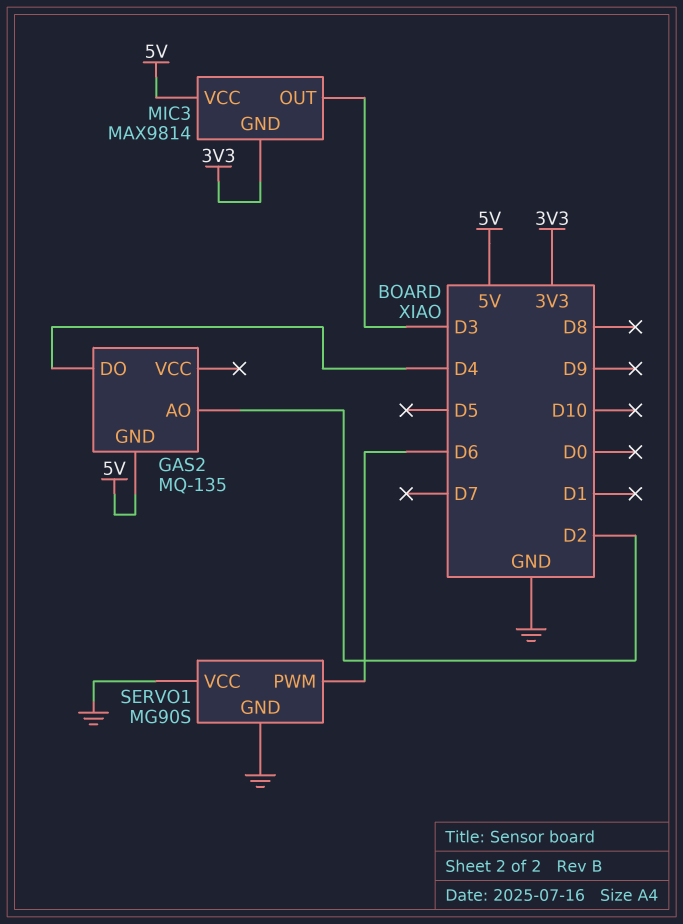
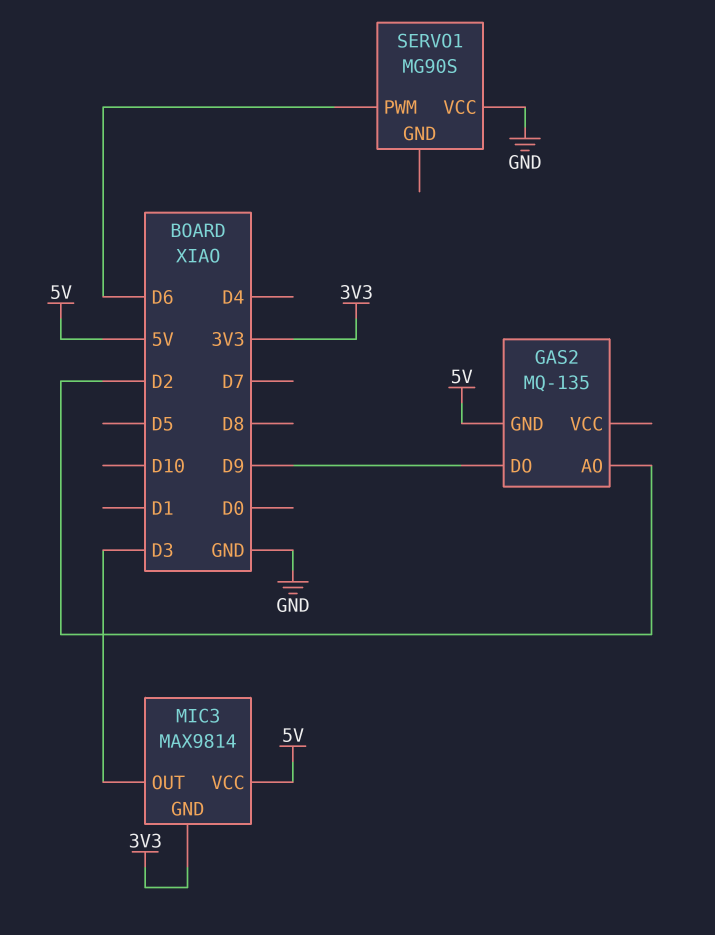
GAS2 pin DO: D4 -> D9
SERVO1 pin GND: GND -> none

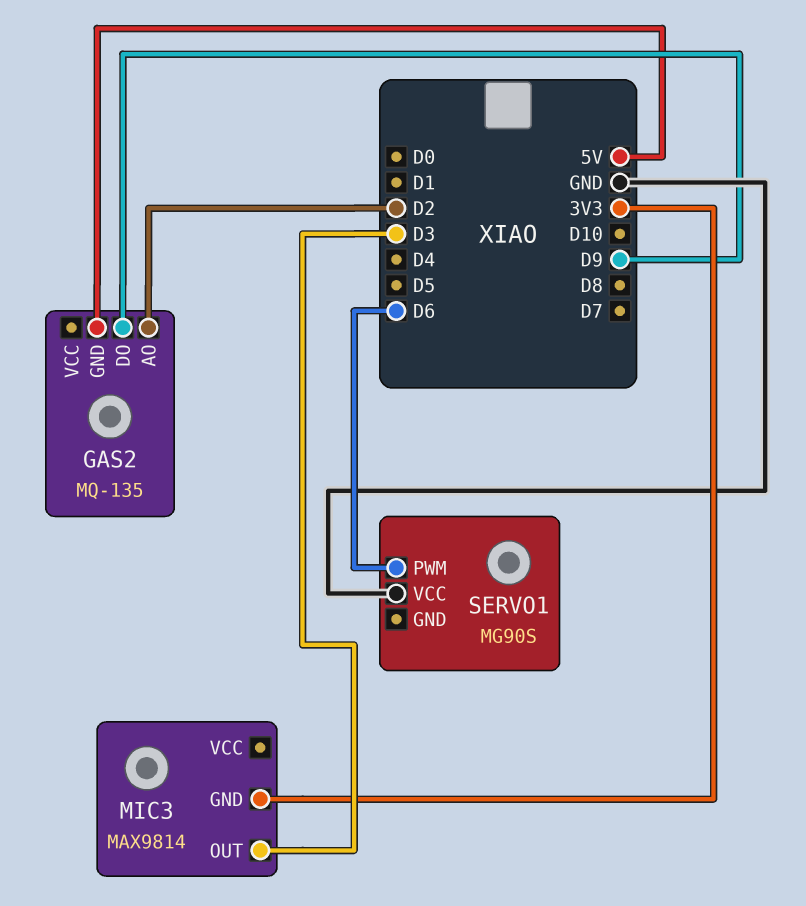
MIC3 pin VCC: 5V -> none

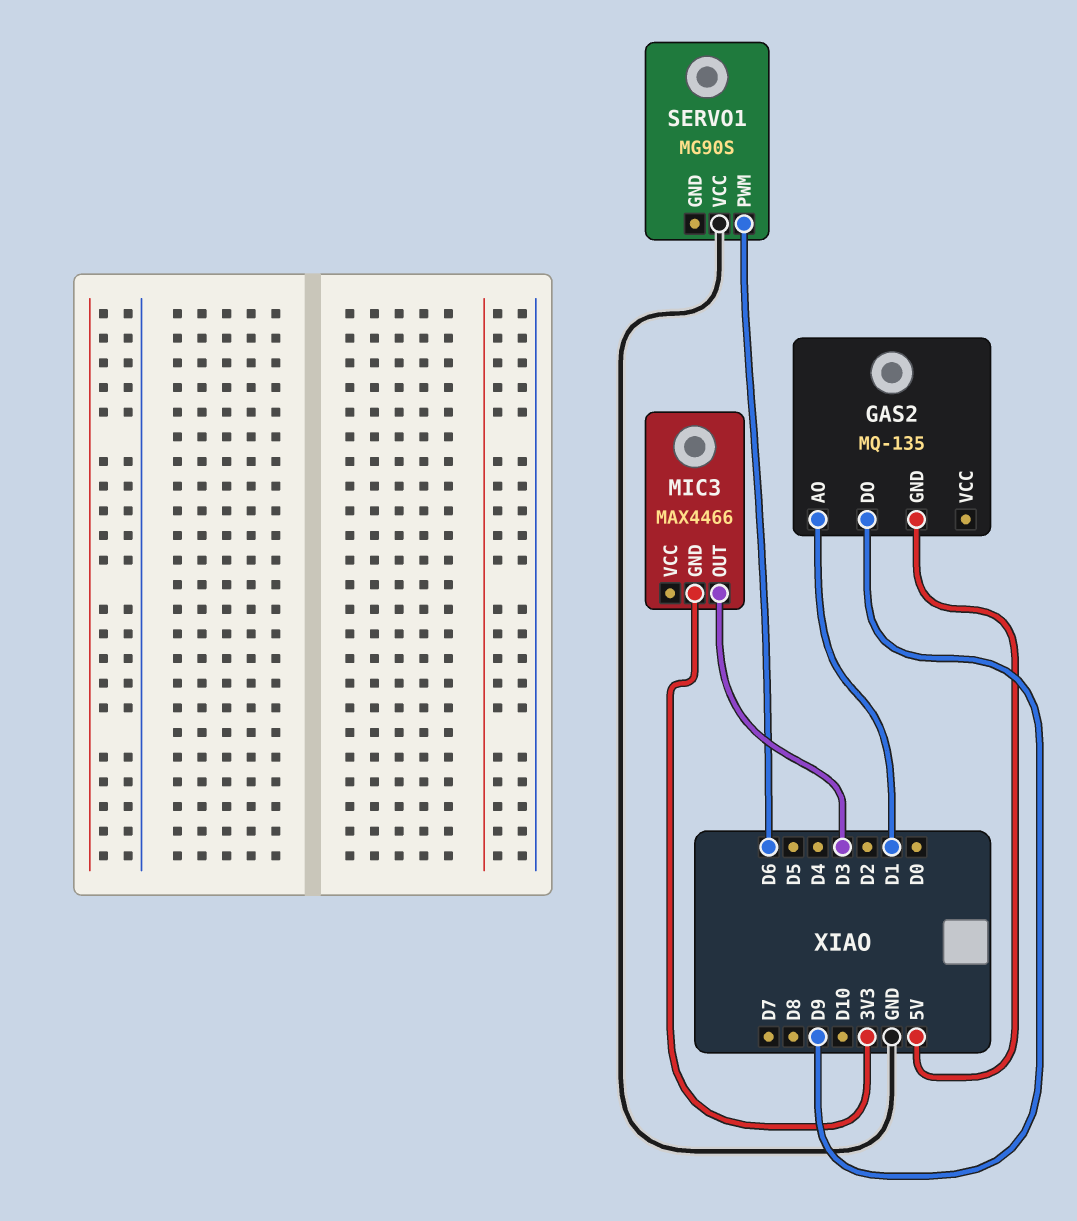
GAS2 pin AO: D2 -> D1
MIC3: MAX9814 -> MAX4466

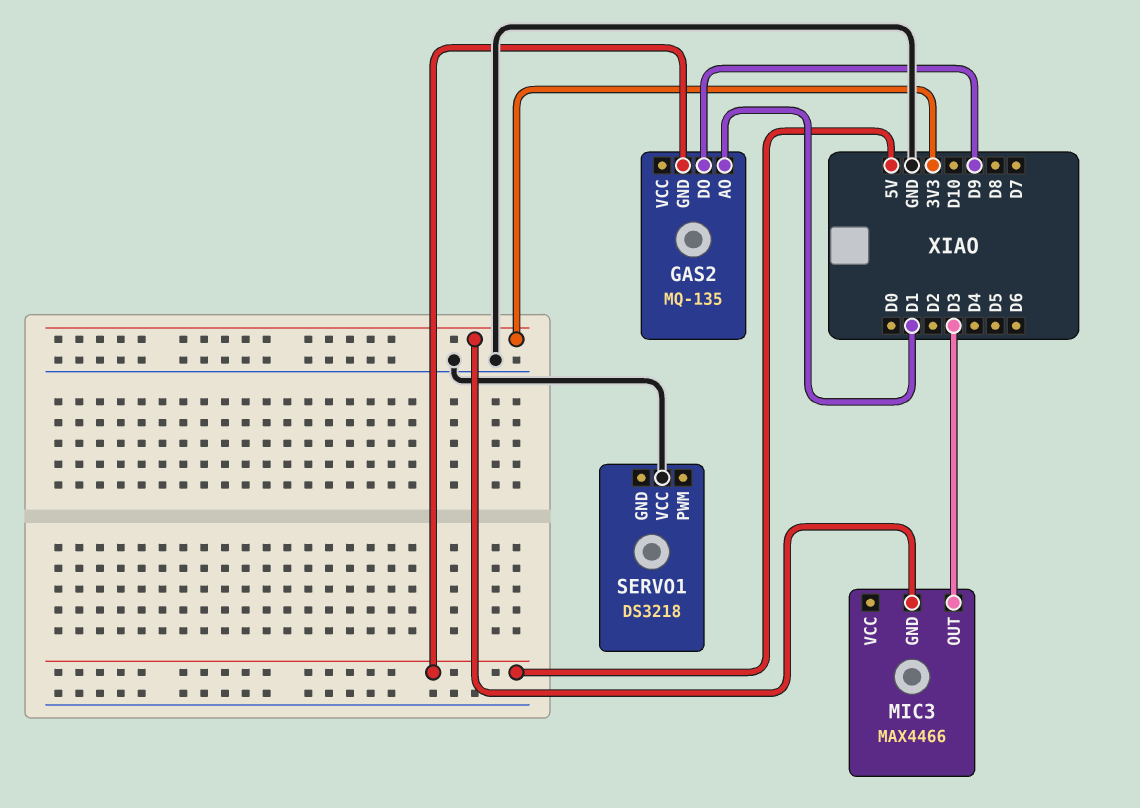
SERVO1: MG90S -> DS3218
SERVO1 pin PWM: D6 -> none

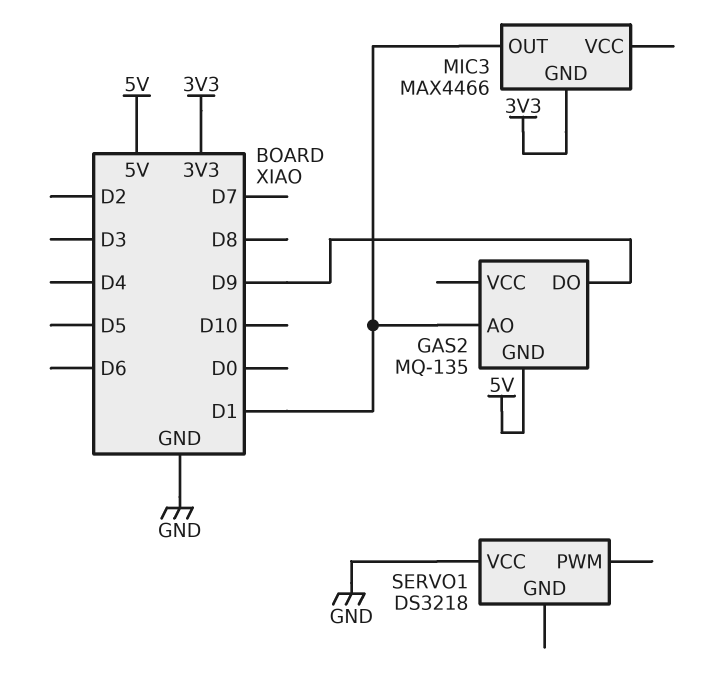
MIC3 pin OUT: D3 -> D1

